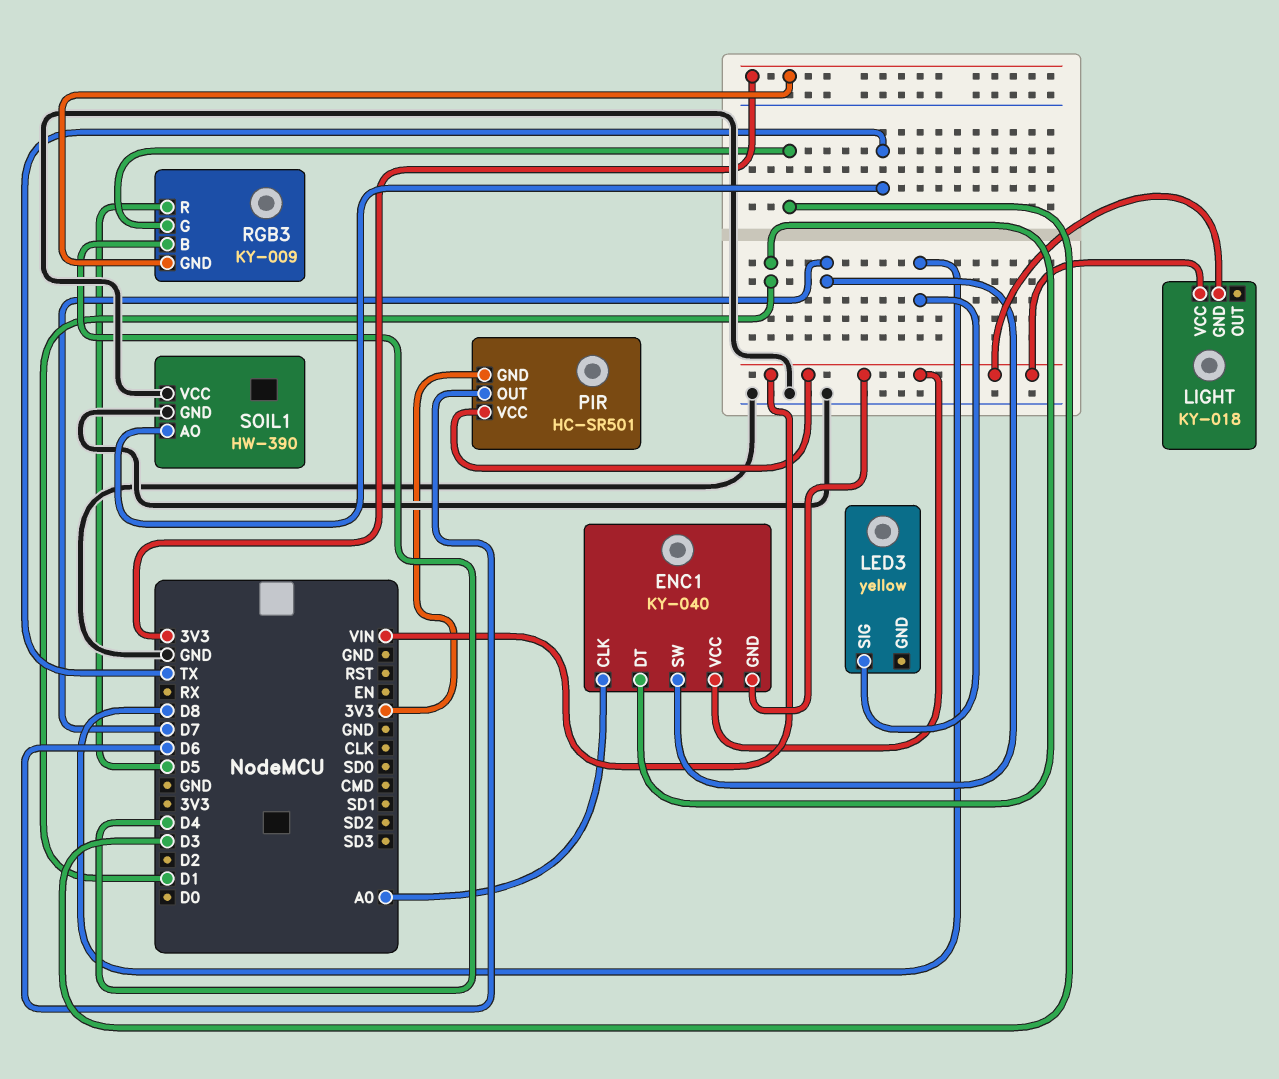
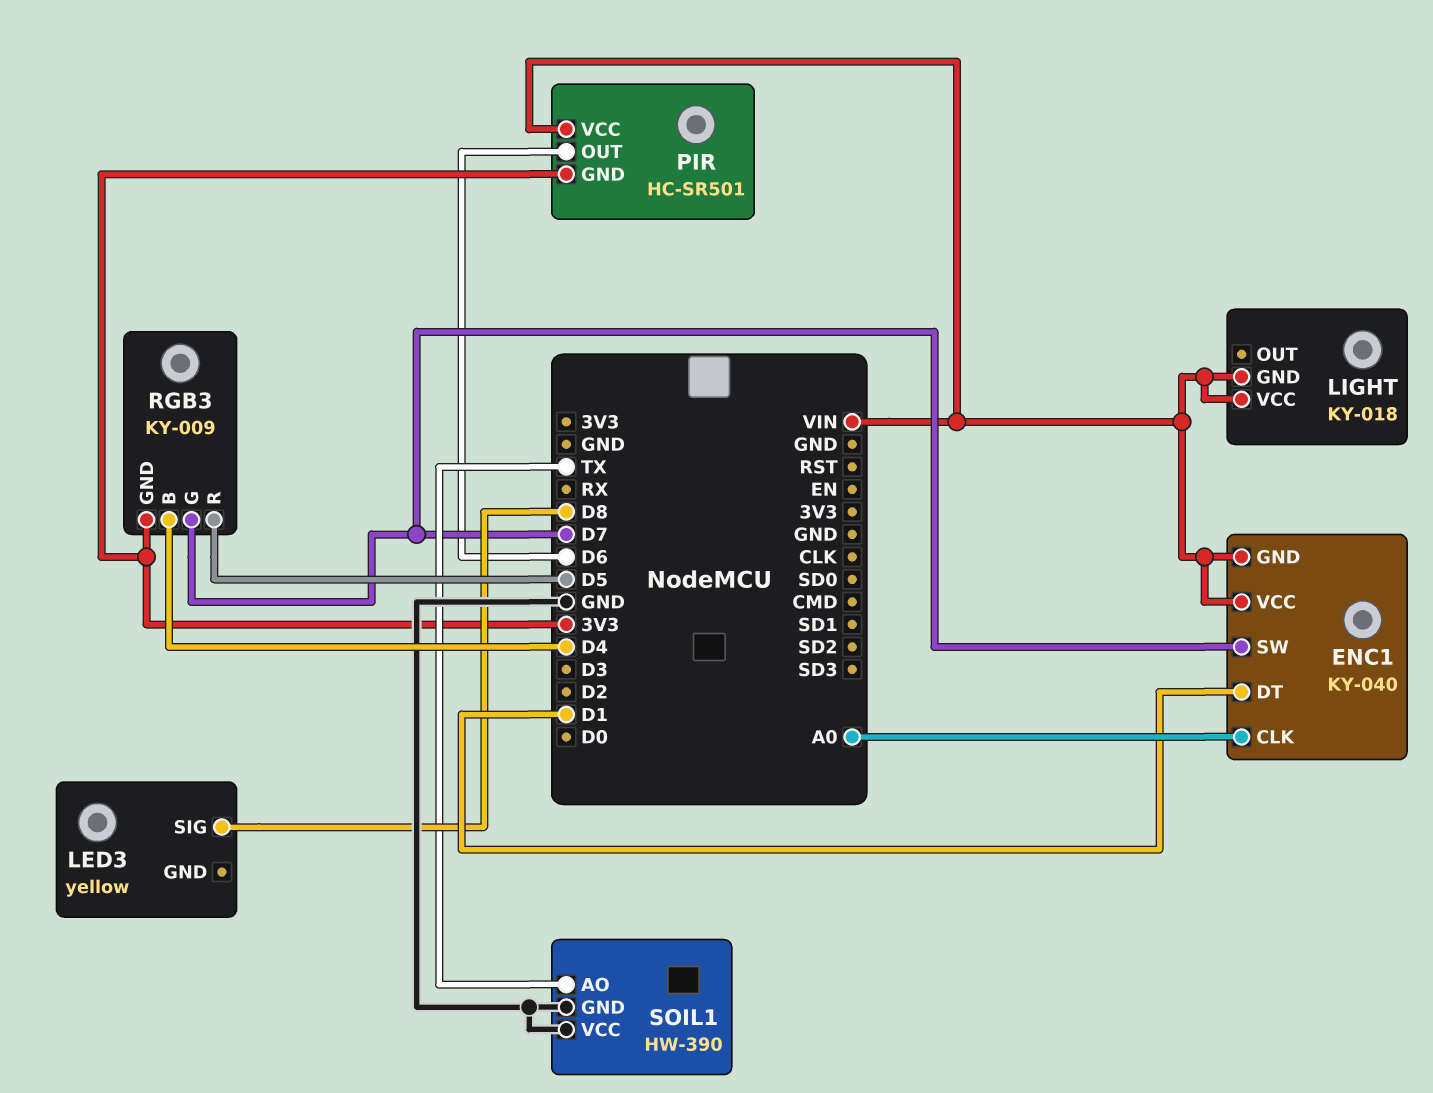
RGB3 pin G: D3 -> D7

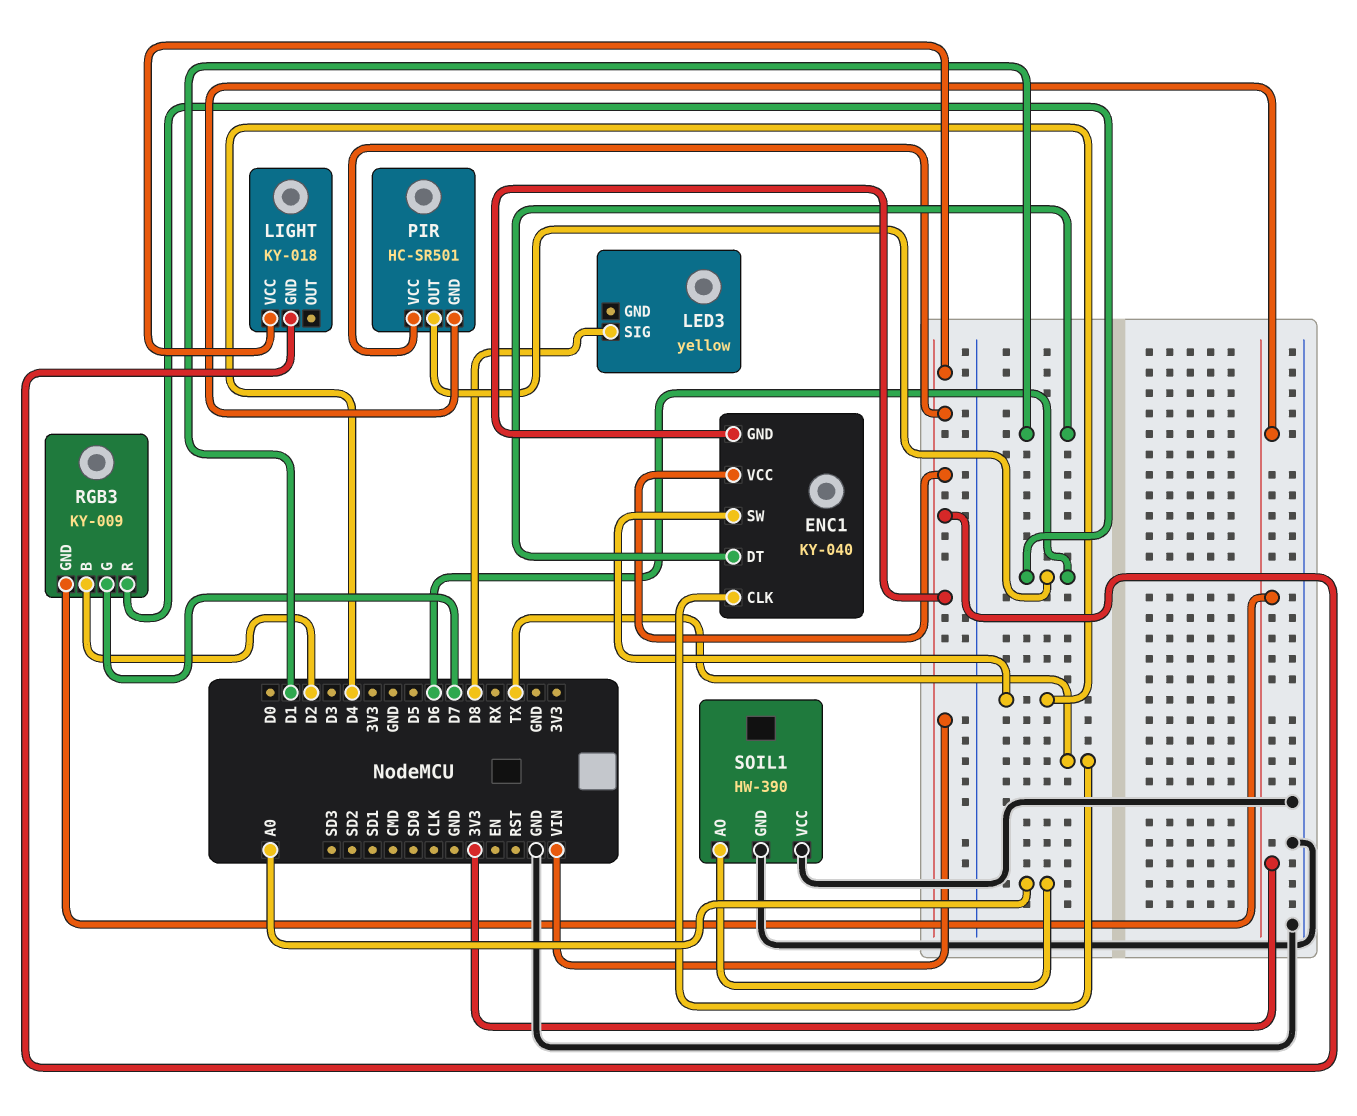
ENC1 pin CLK: A0 -> TX
ENC1 pin SW: D7 -> D4
RGB3 pin B: D4 -> D2
RGB3 pin R: D5 -> D6
SOIL1 pin AO: TX -> A0

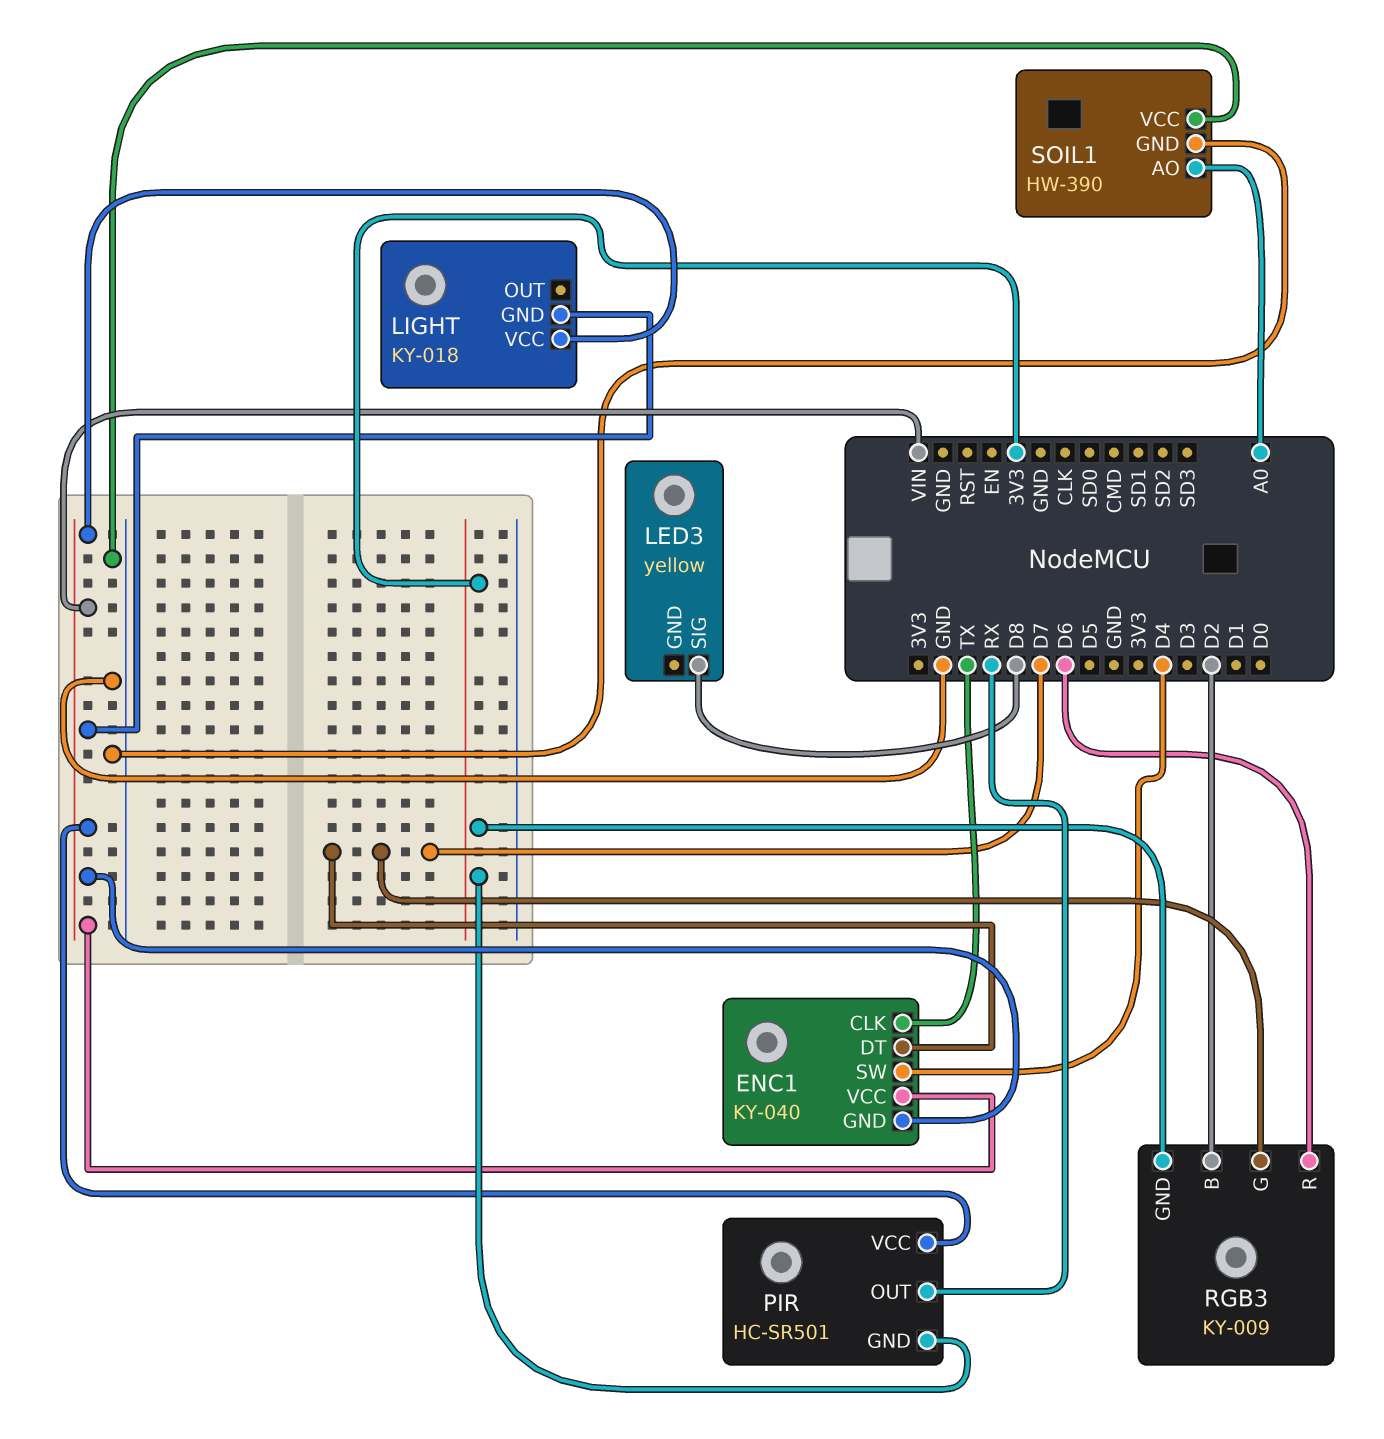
ENC1 pin DT: D1 -> D7
PIR pin OUT: D6 -> RX

